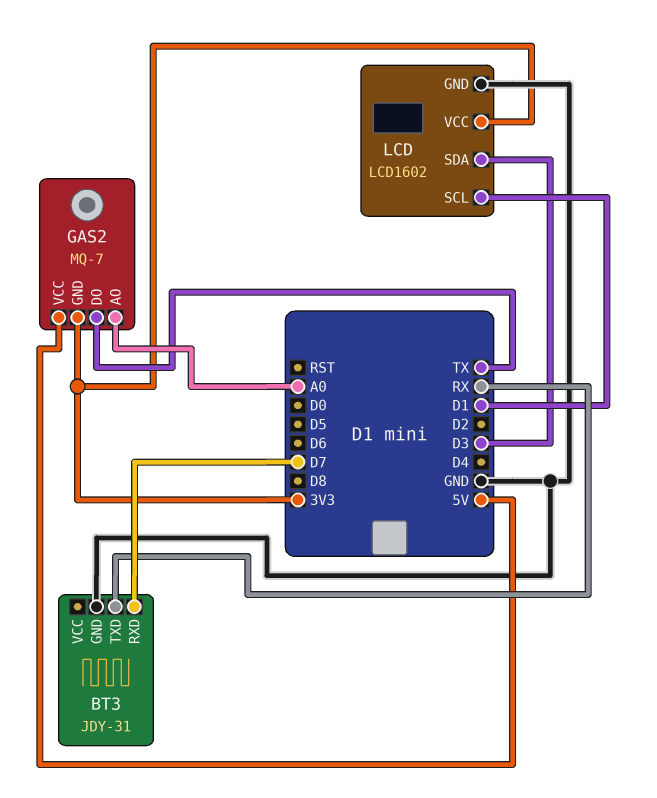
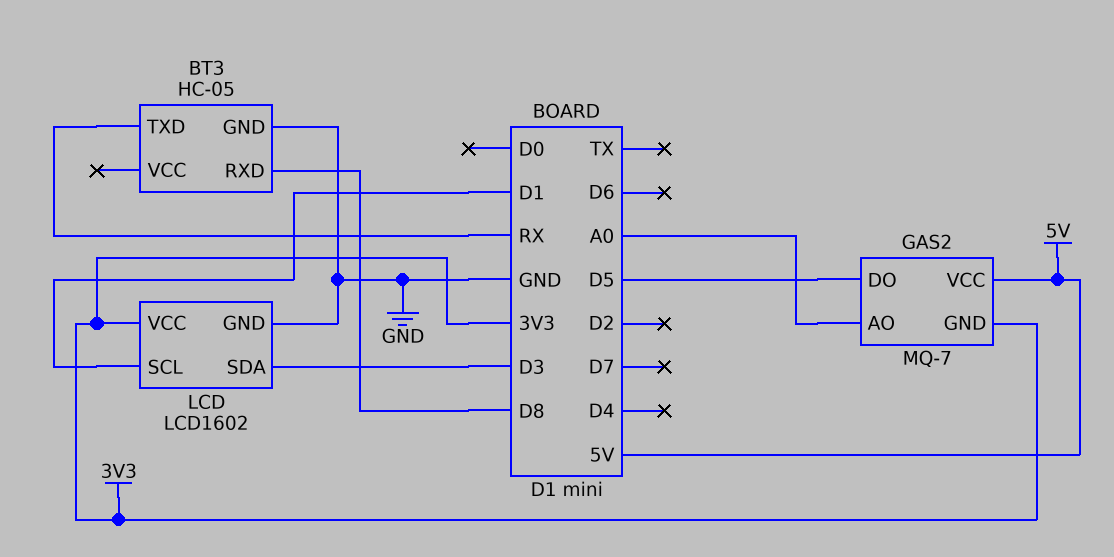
BT3: JDY-31 -> HC-05
BT3 pin RXD: D7 -> D8
GAS2 pin DO: TX -> D5

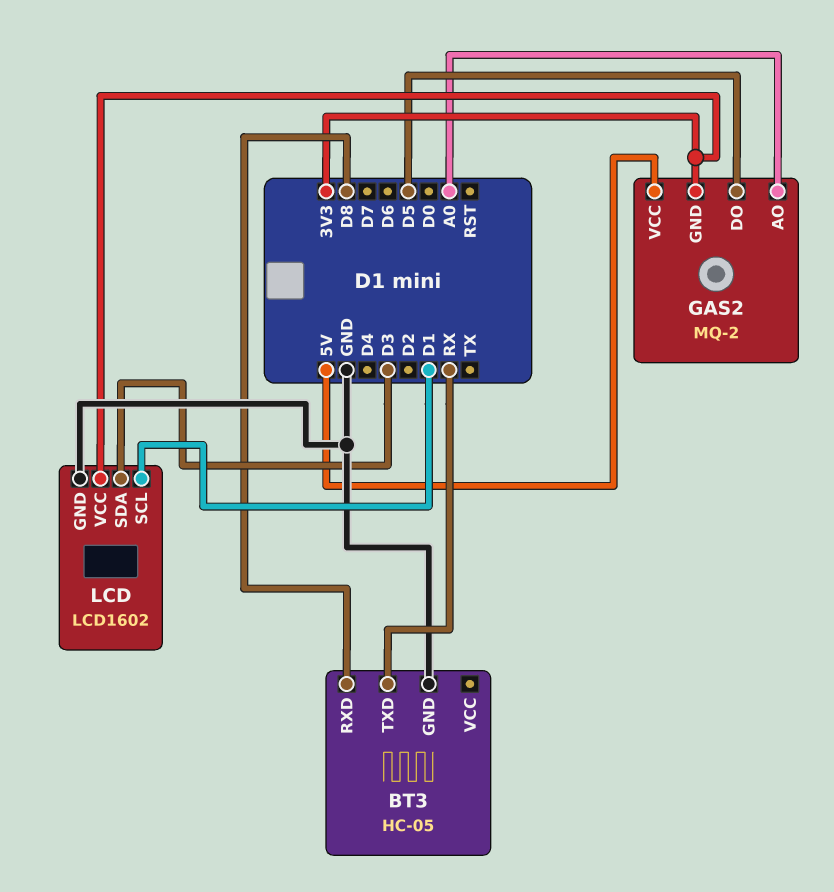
GAS2: MQ-7 -> MQ-2

